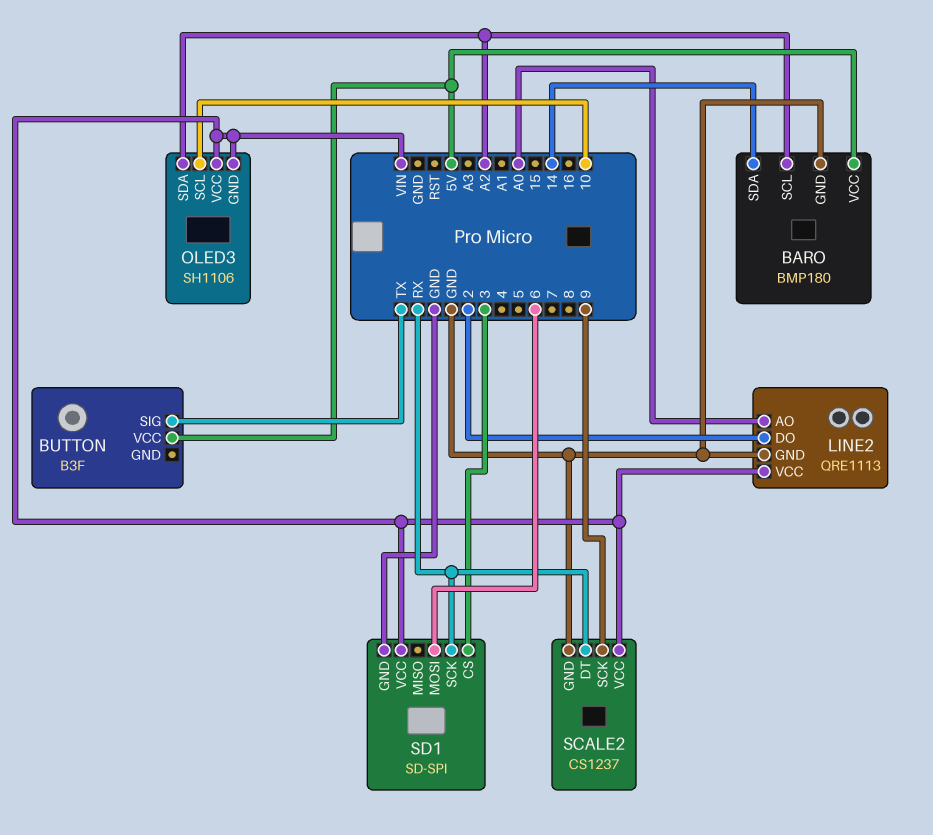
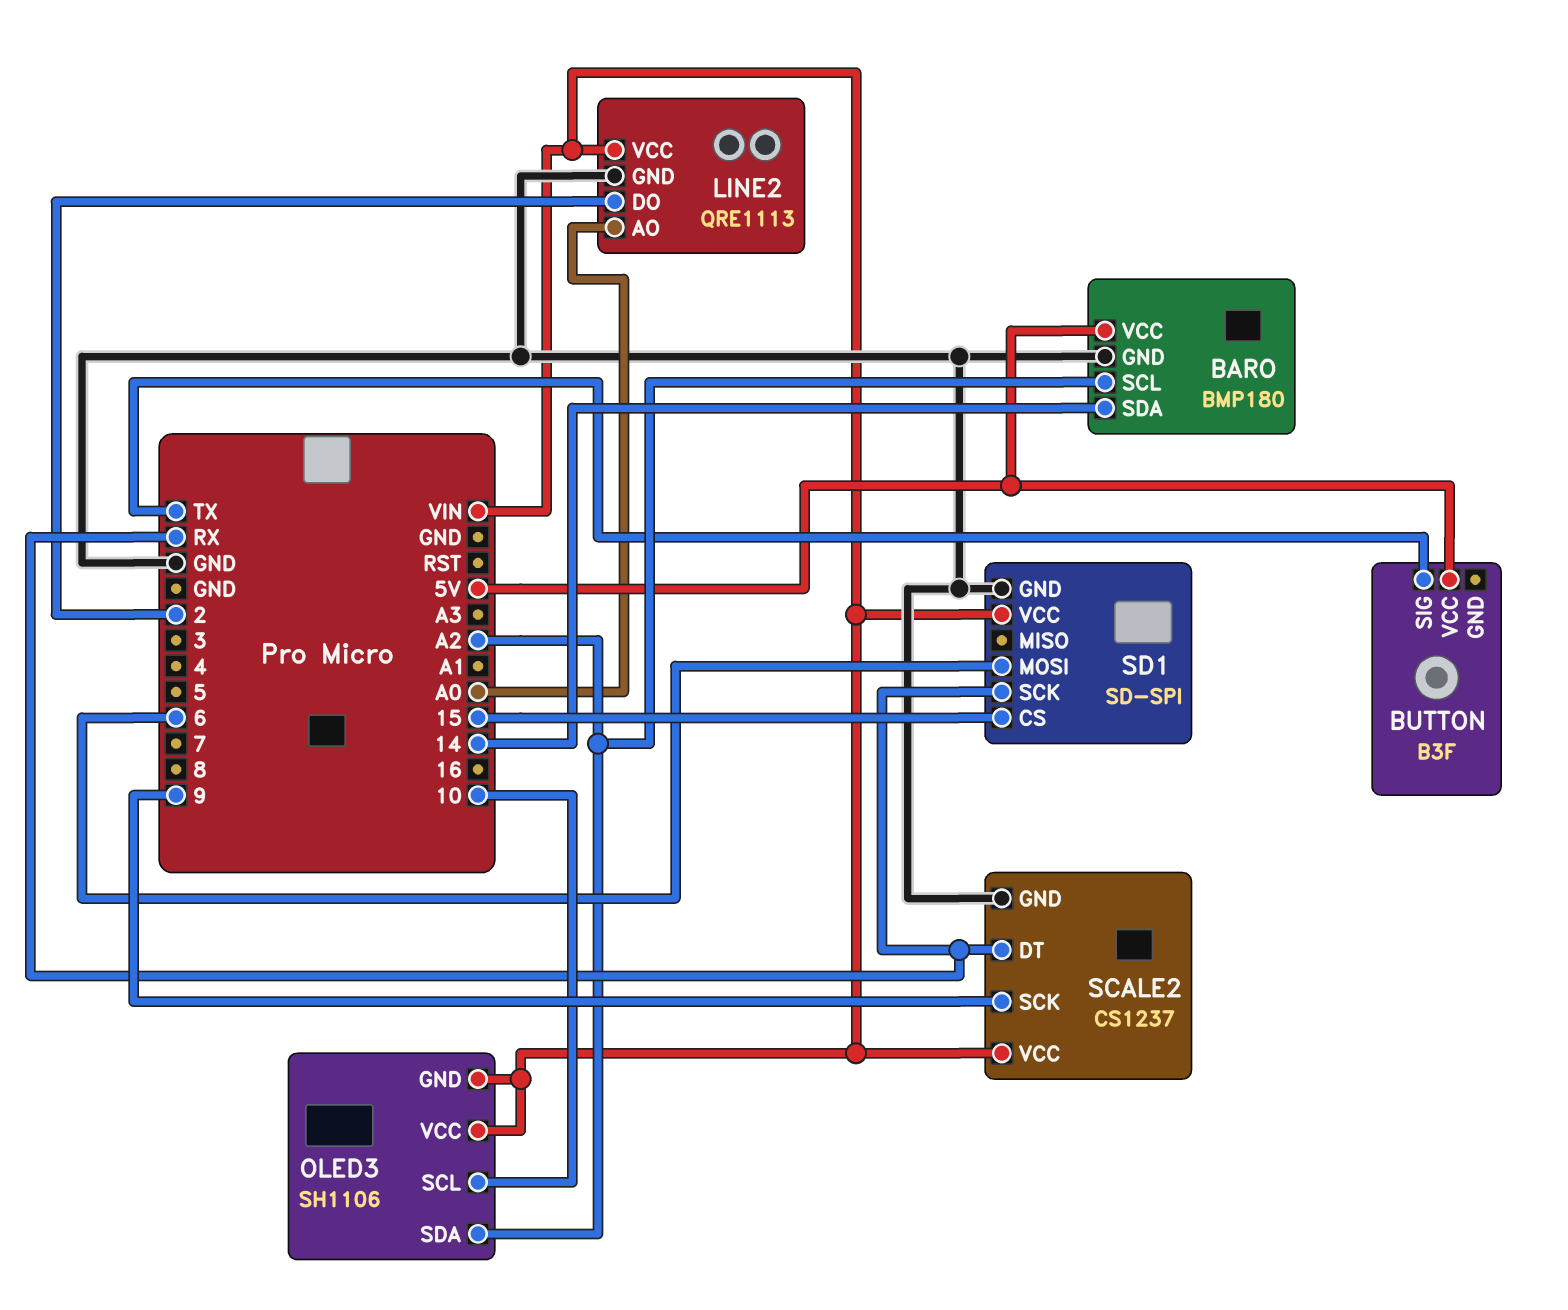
SD1 pin CS: 3 -> 15

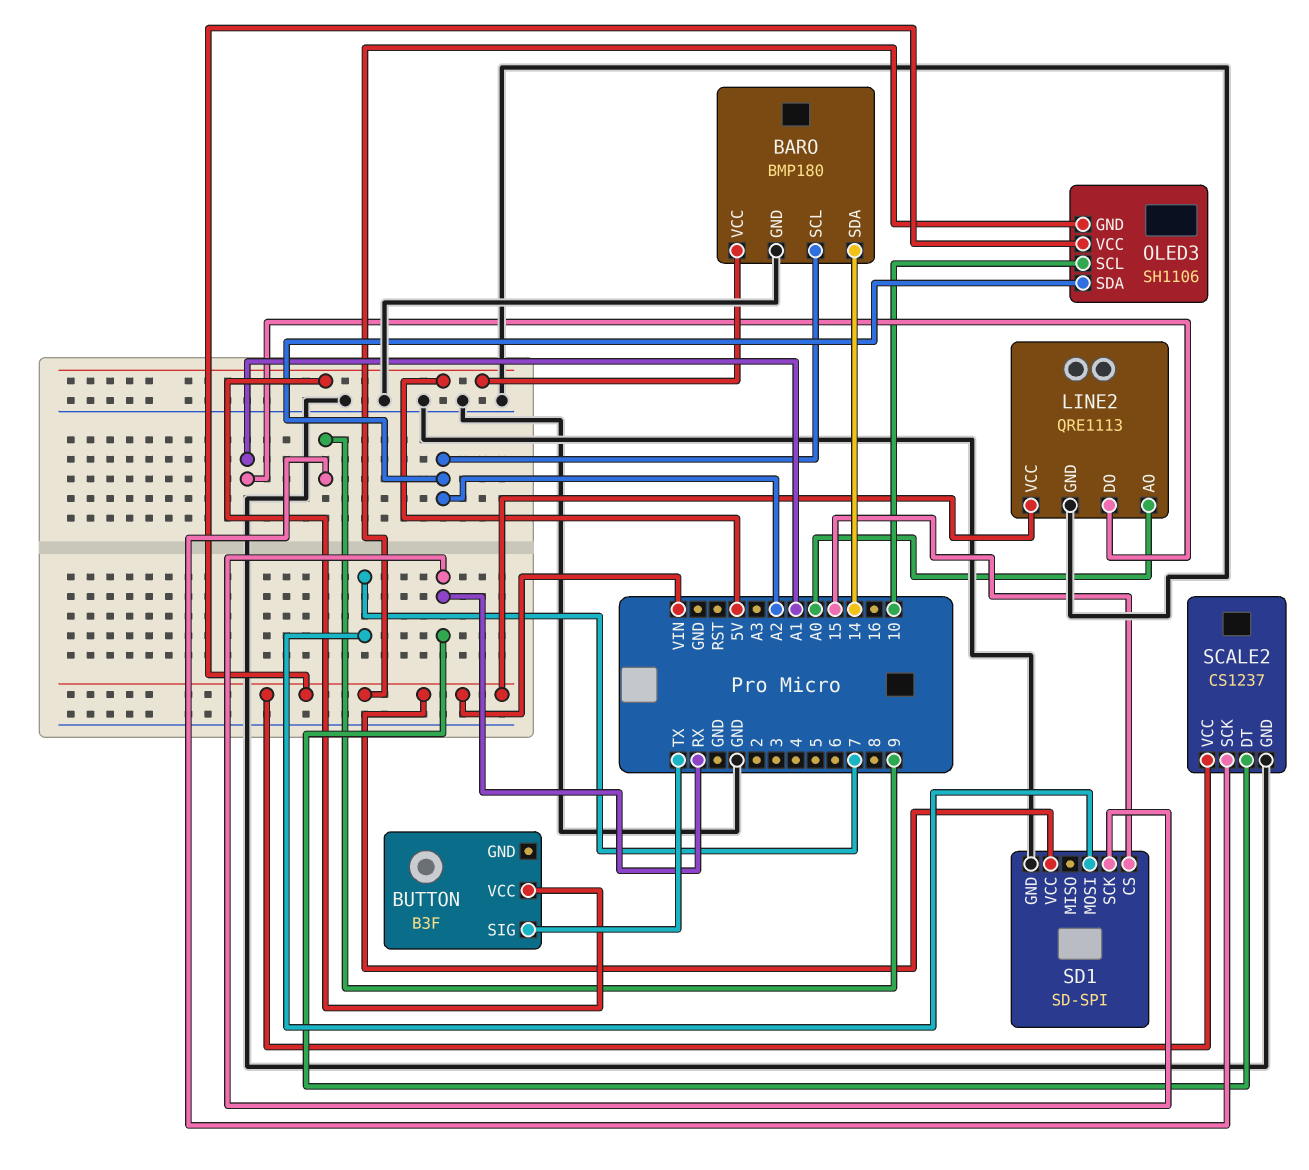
LINE2 pin DO: 2 -> A1
SD1 pin MOSI: 6 -> 7

